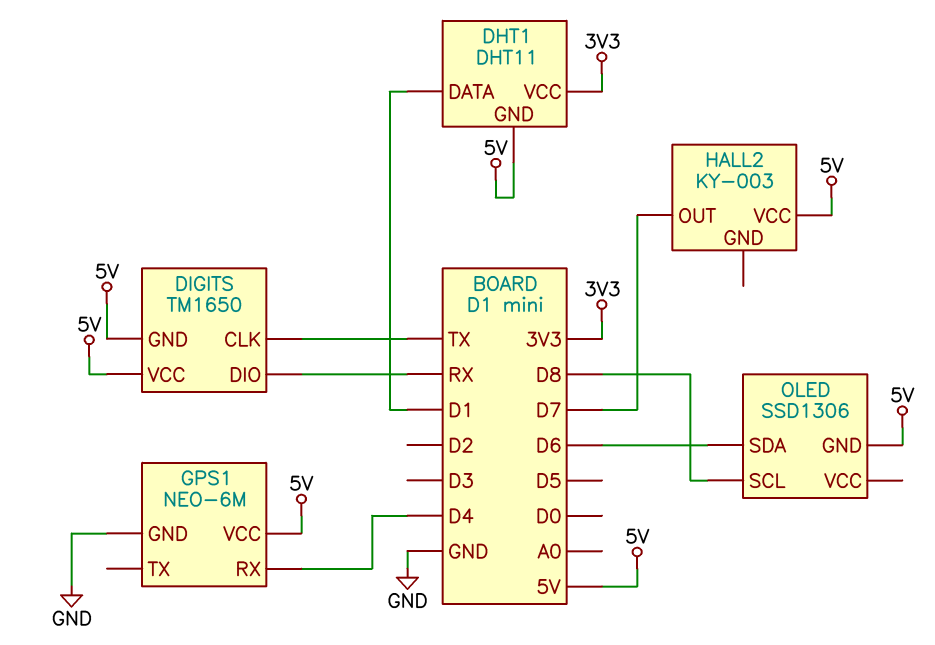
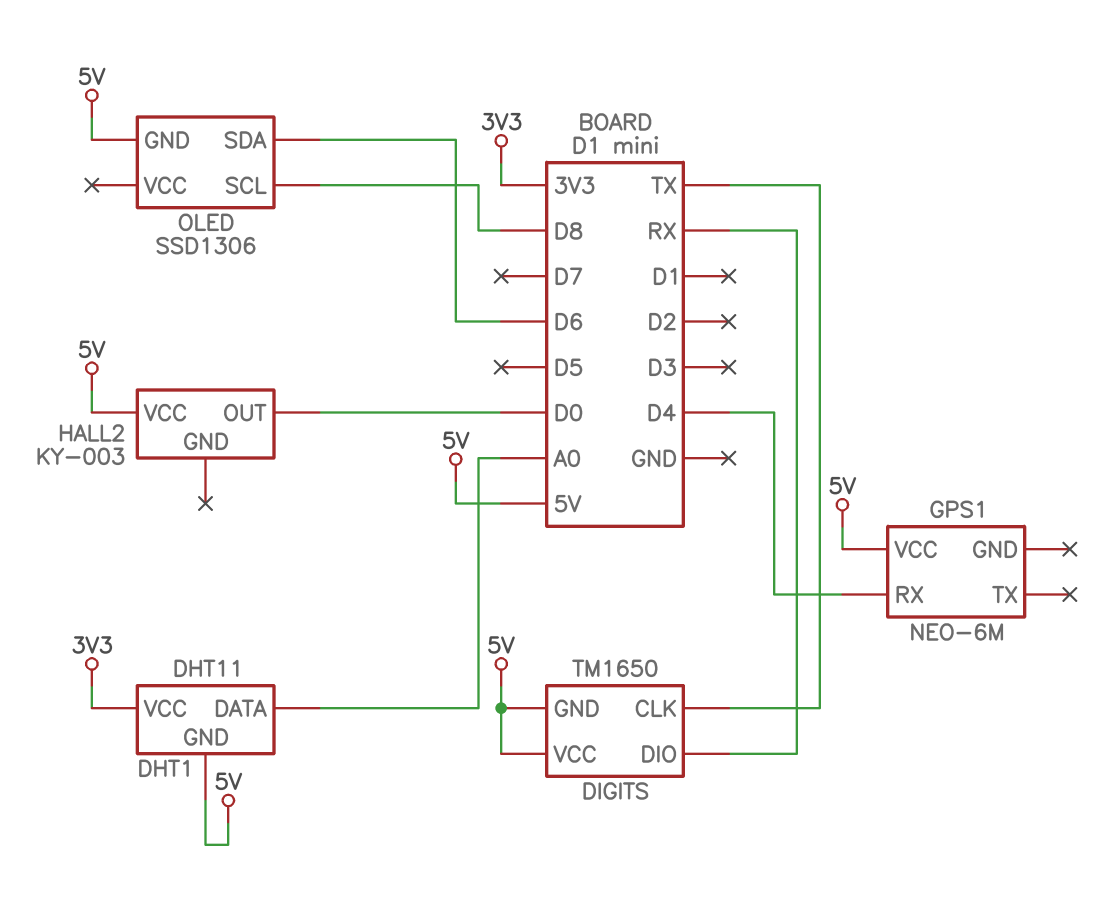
DHT1 pin DATA: D1 -> A0
GPS1 pin GND: GND -> none
HALL2 pin OUT: D7 -> D0

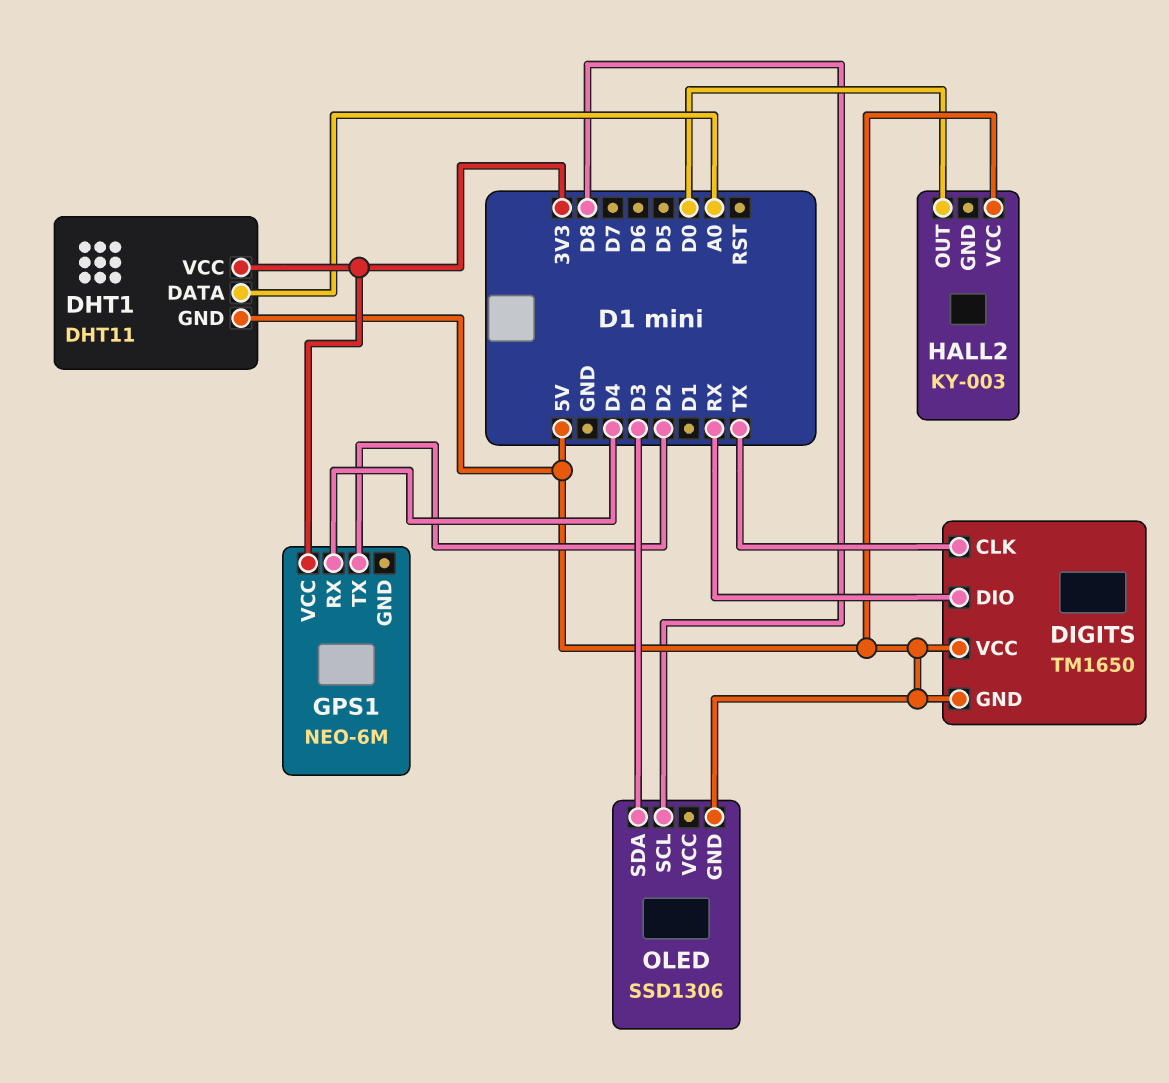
GPS1 pin TX: none -> D2
GPS1 pin VCC: 5V -> 3V3
OLED pin SDA: D6 -> D3

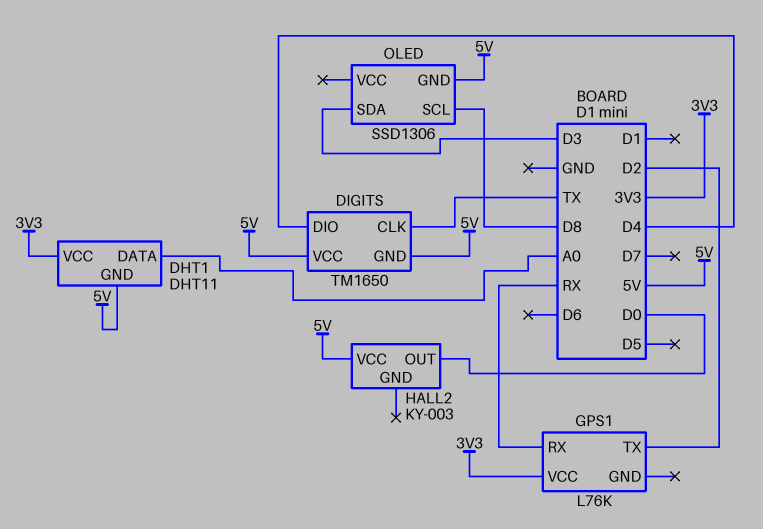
DIGITS pin DIO: RX -> D4
GPS1: NEO-6M -> L76K
GPS1 pin RX: D4 -> RX

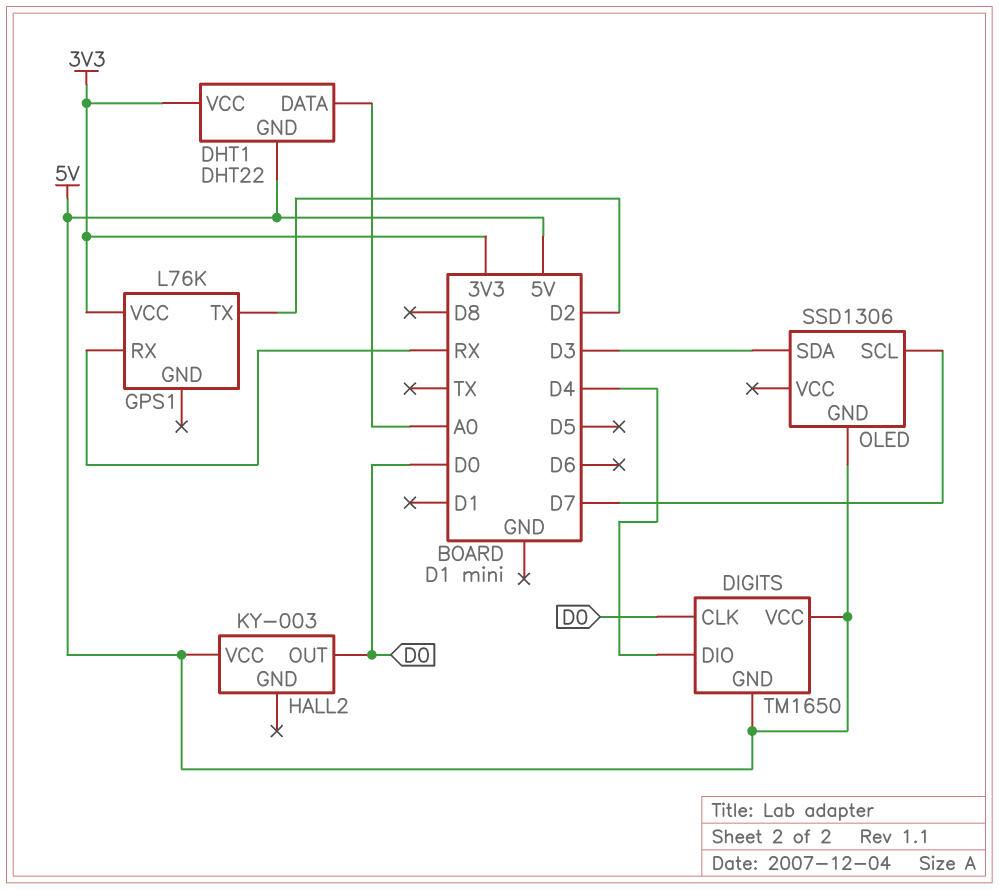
DHT1: DHT11 -> DHT22
DIGITS pin CLK: TX -> D0
OLED pin SCL: D8 -> D7

